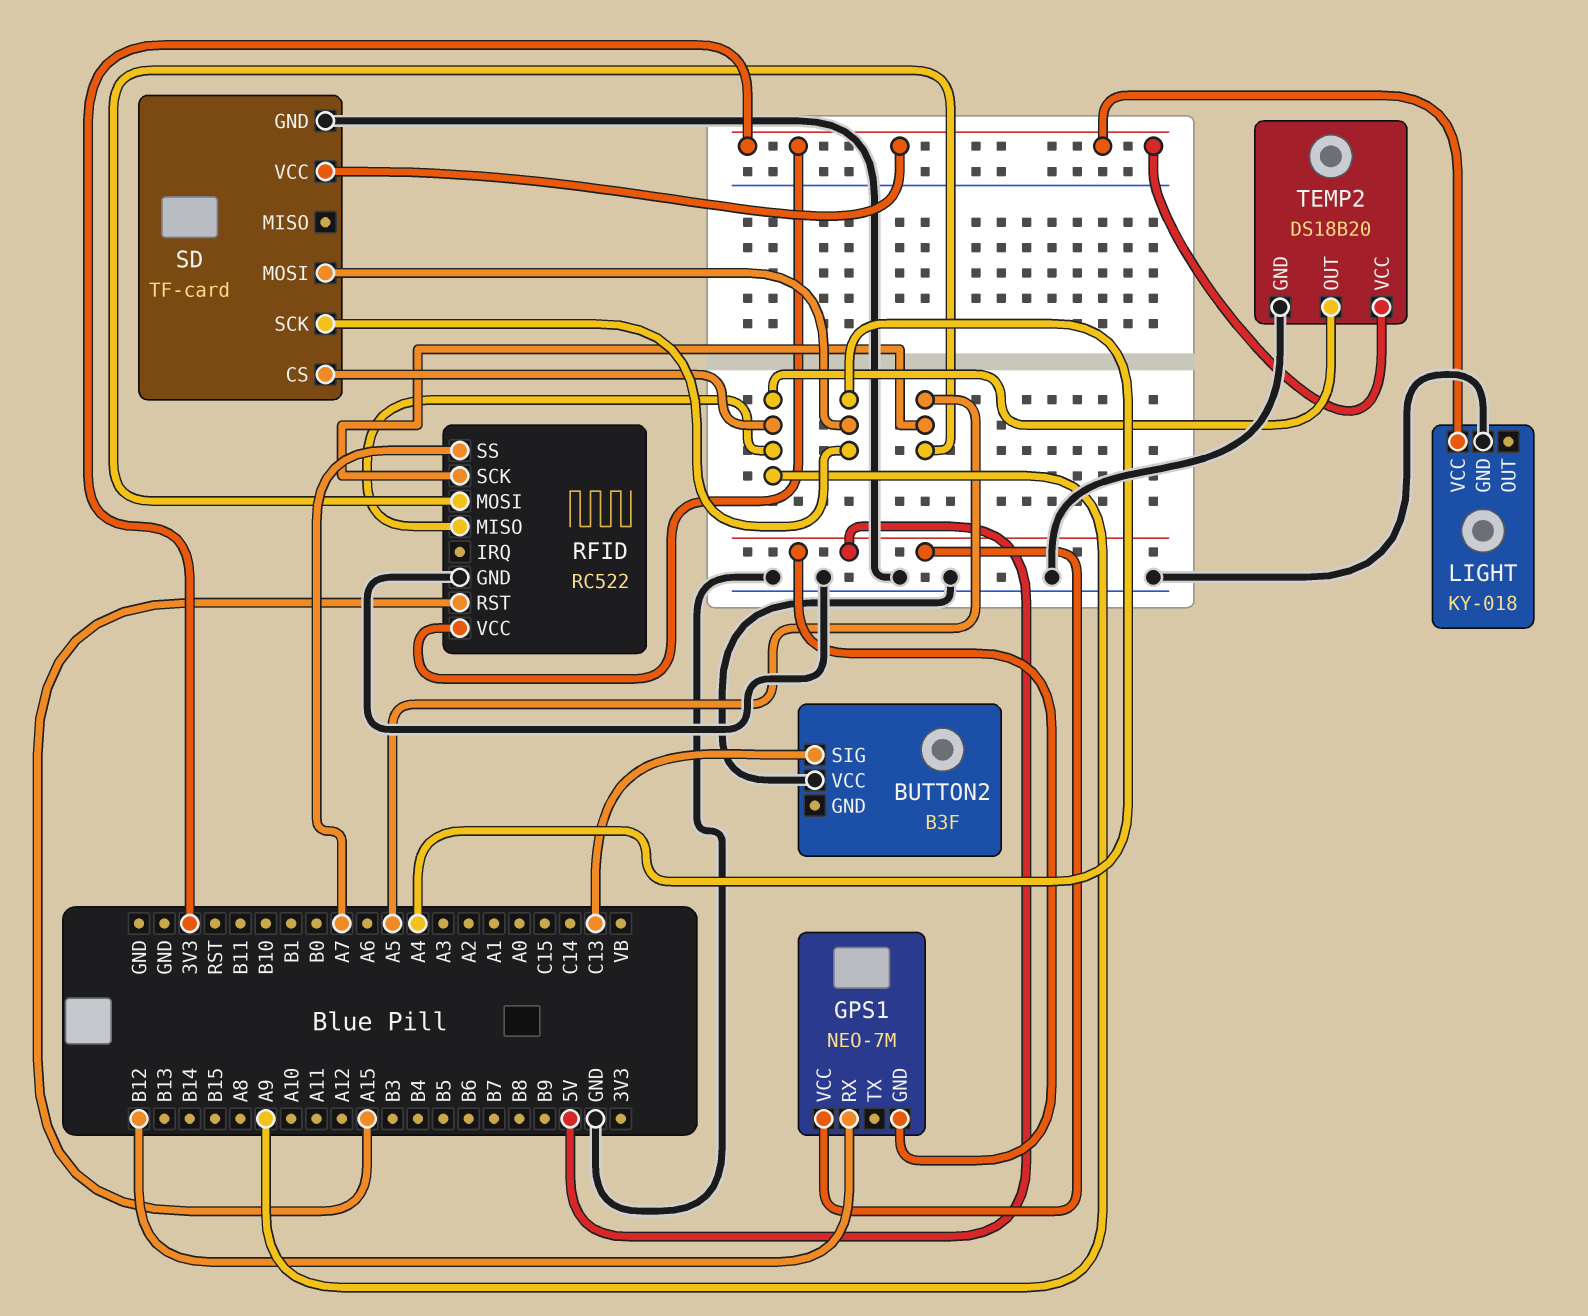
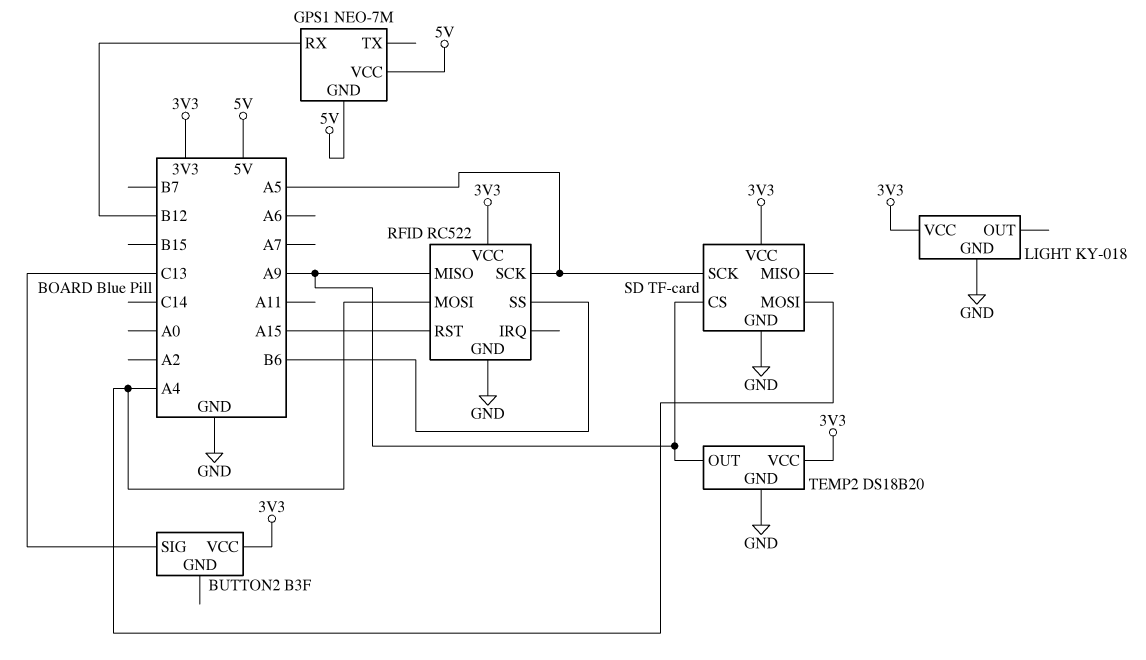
BUTTON2 pin VCC: GND -> 3V3
RFID pin MOSI: A5 -> A4
RFID pin SS: A7 -> B6
SD pin SCK: A4 -> A5

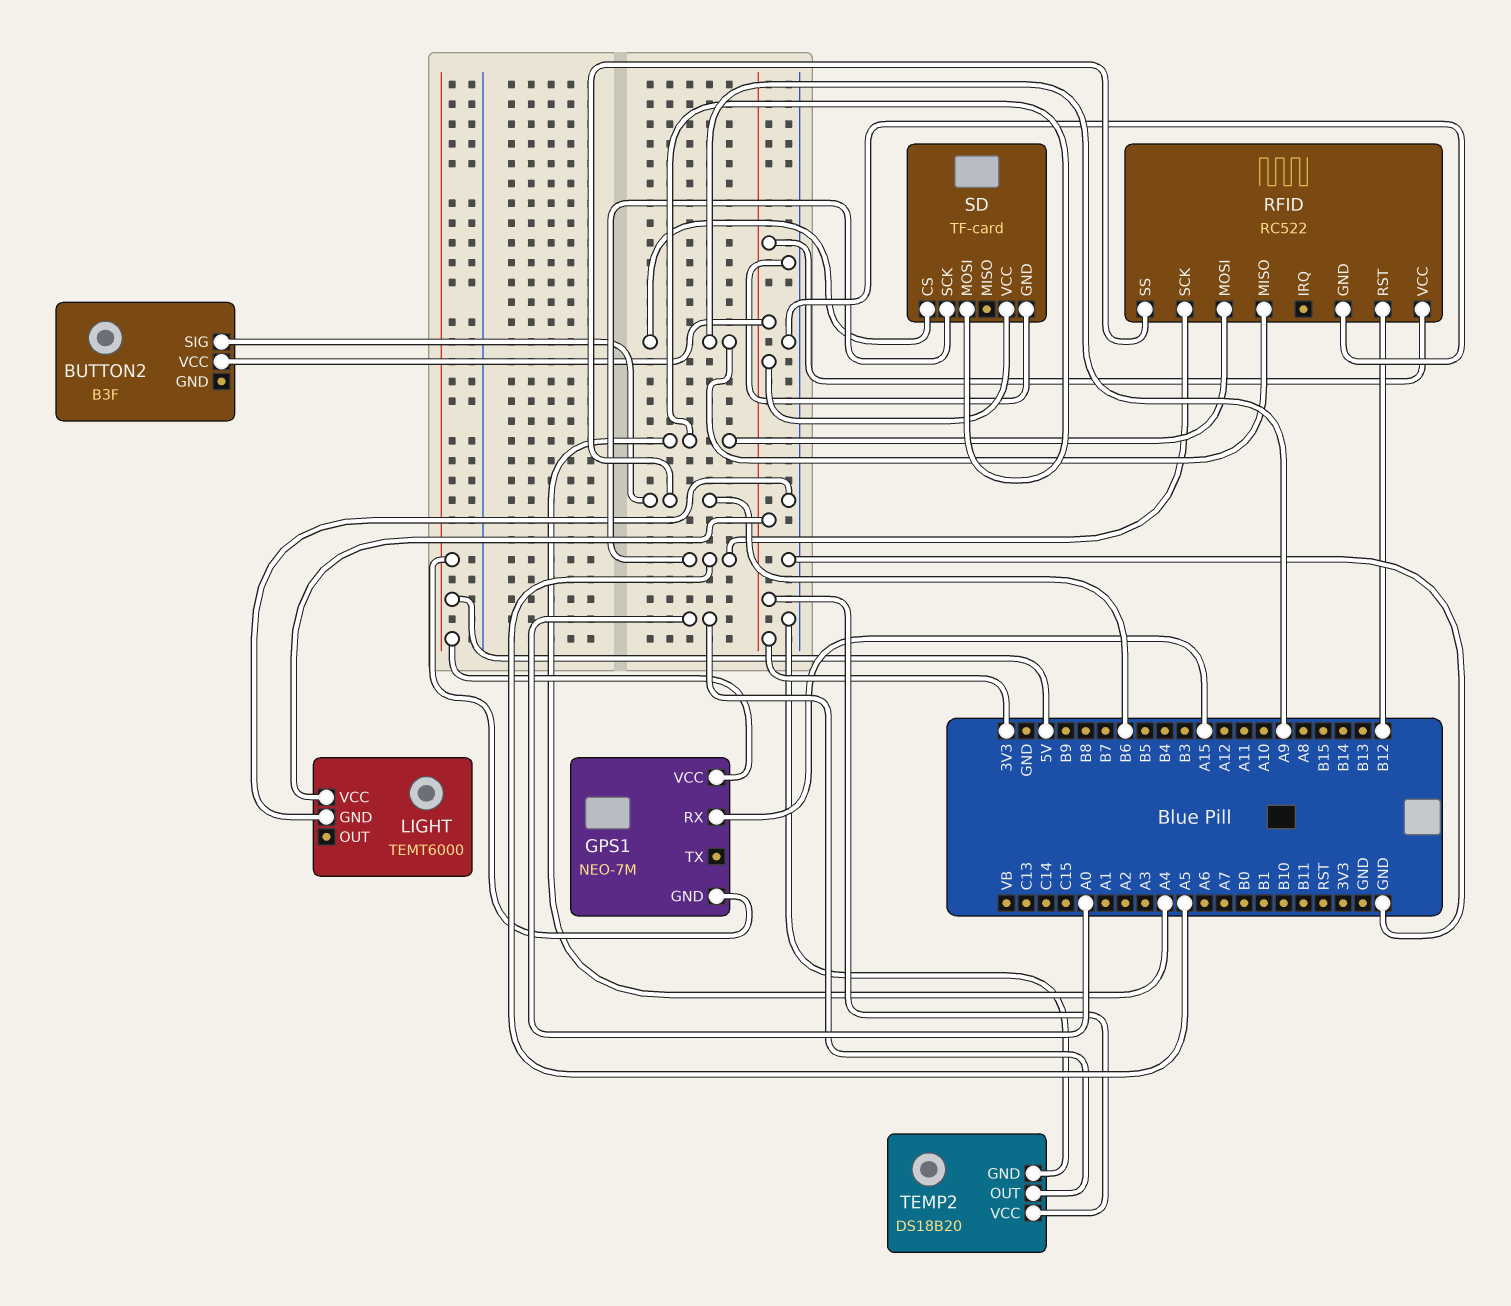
BUTTON2 pin SIG: C13 -> B6
GPS1 pin RX: B12 -> A15
LIGHT: KY-018 -> TEMT6000
RFID pin RST: A15 -> B12
TEMP2 pin OUT: A9 -> A0

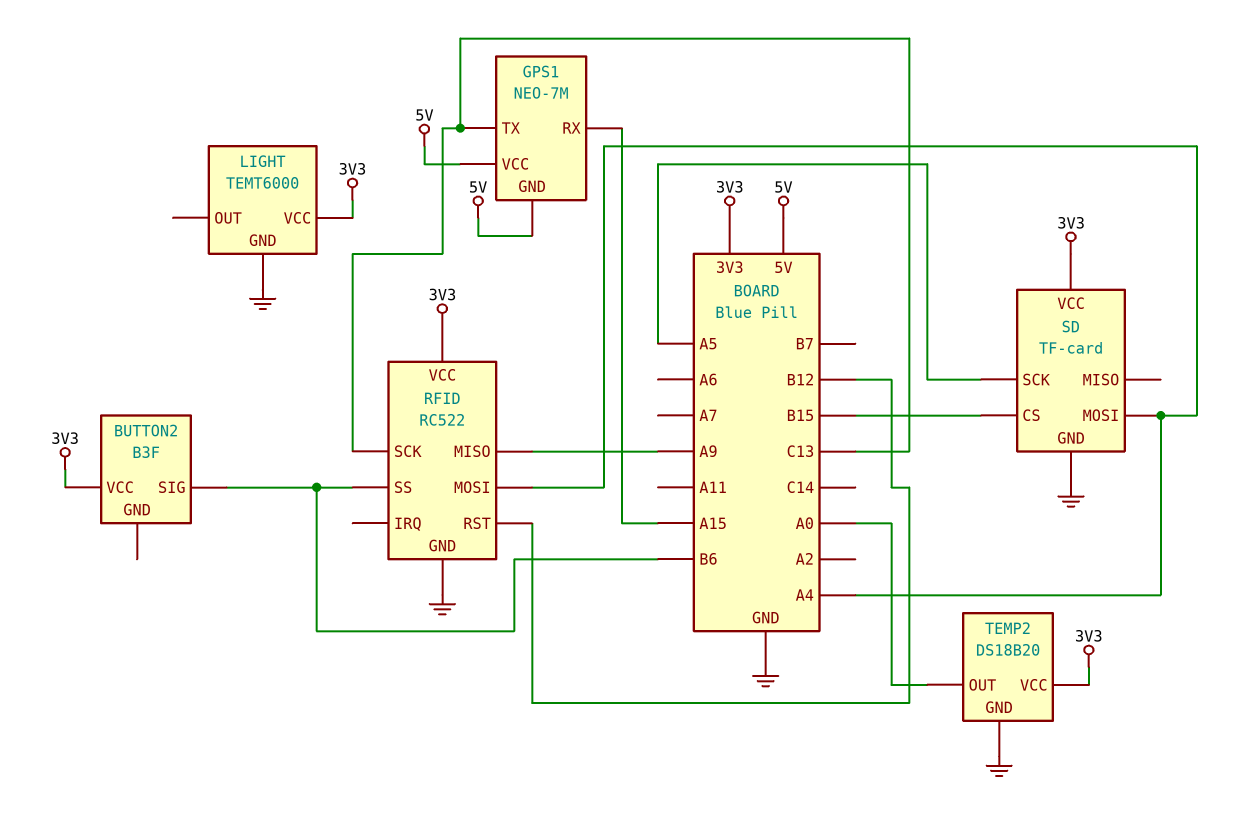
GPS1 pin TX: none -> C13
RFID pin SCK: A5 -> C13
SD pin CS: A9 -> B15

